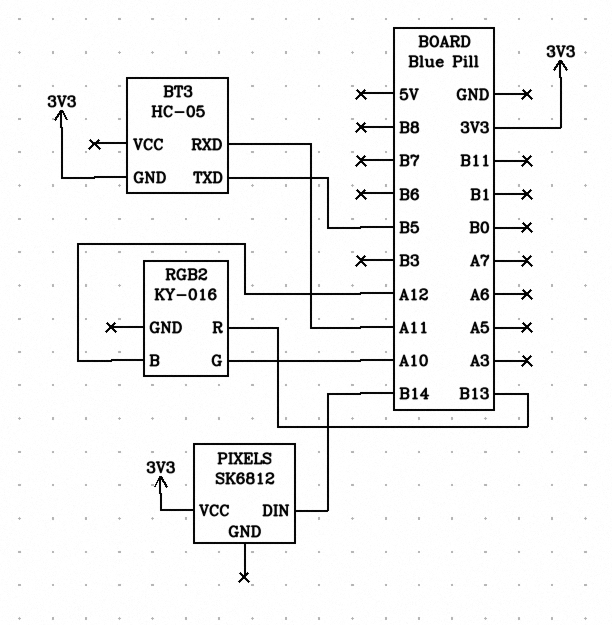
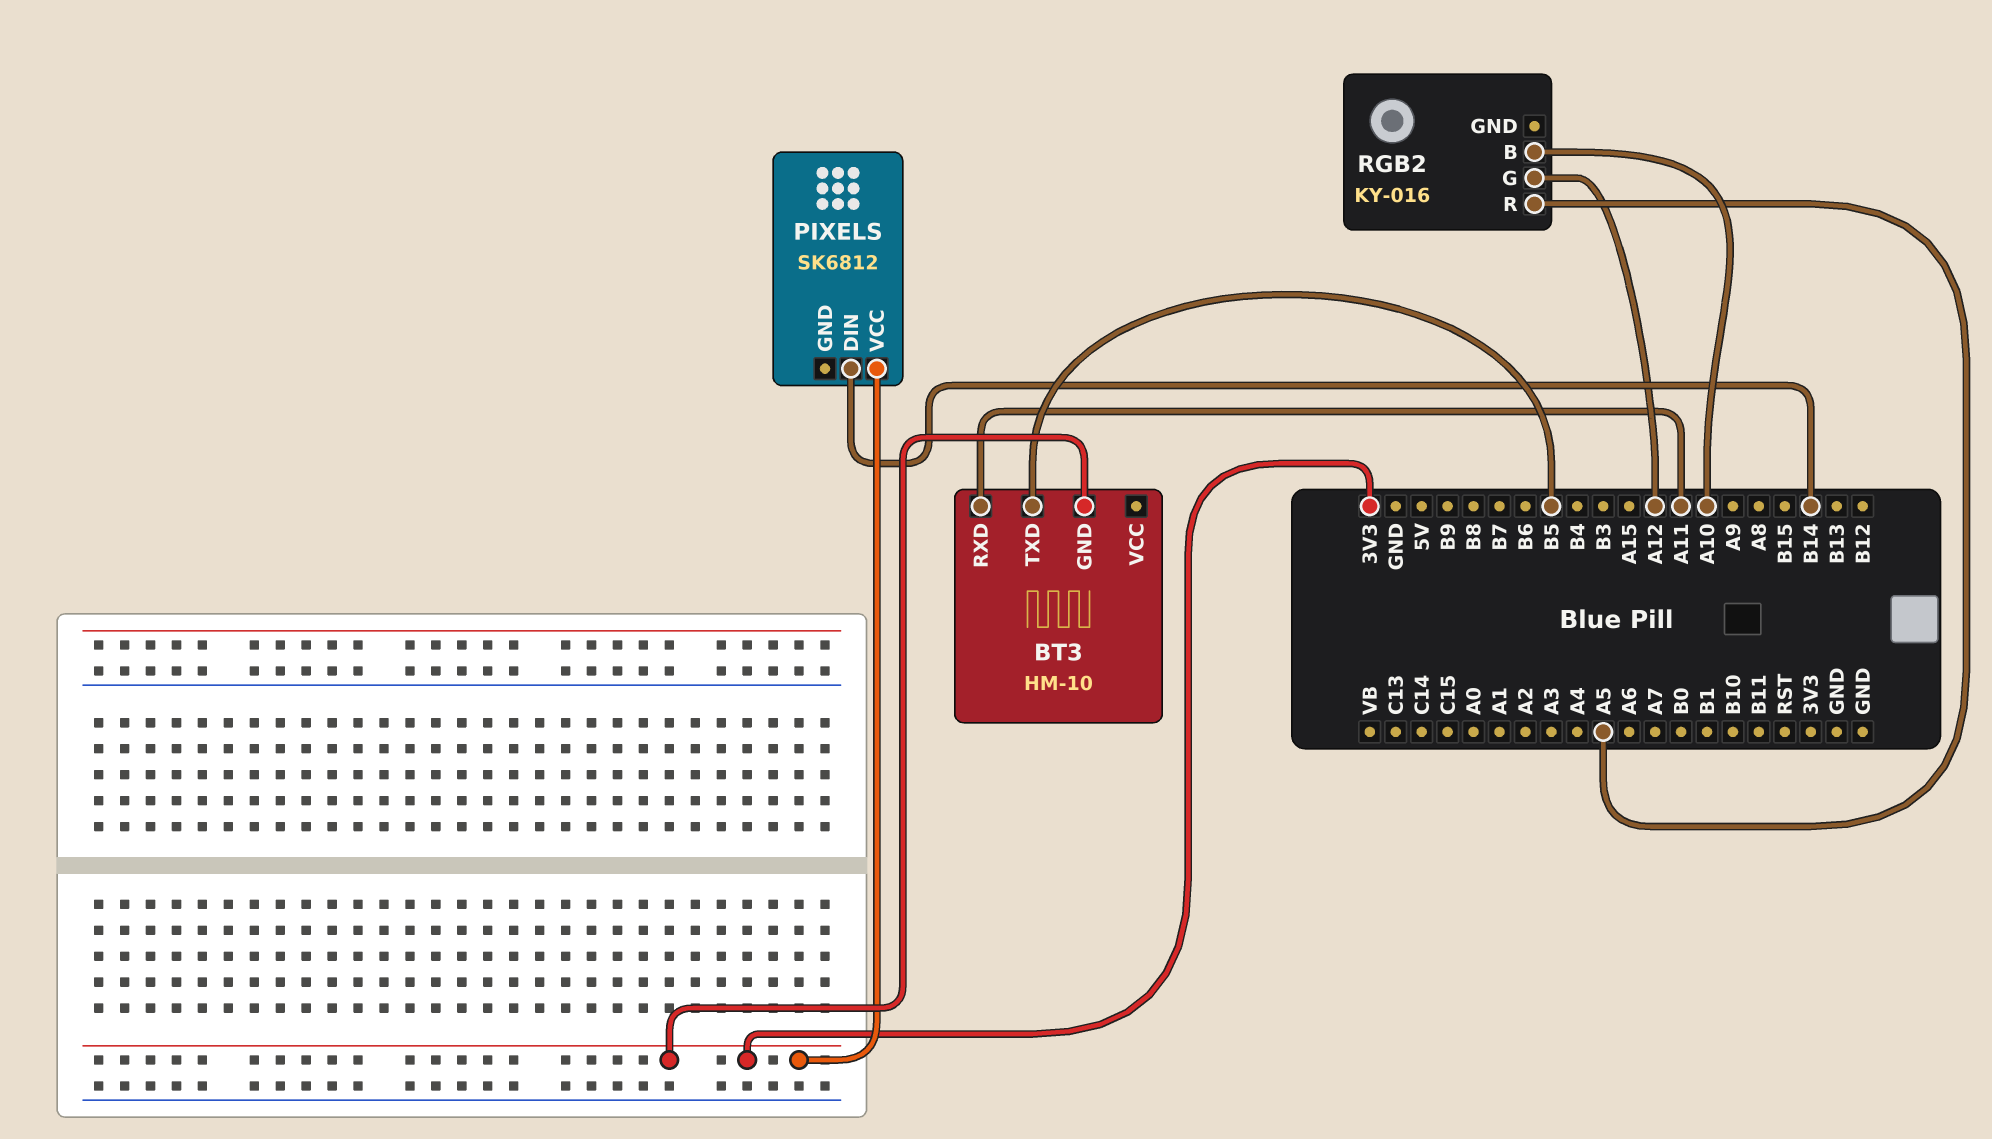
BT3: HC-05 -> HM-10
RGB2 pin B: A12 -> A10
RGB2 pin G: A10 -> A12
RGB2 pin R: B13 -> A5

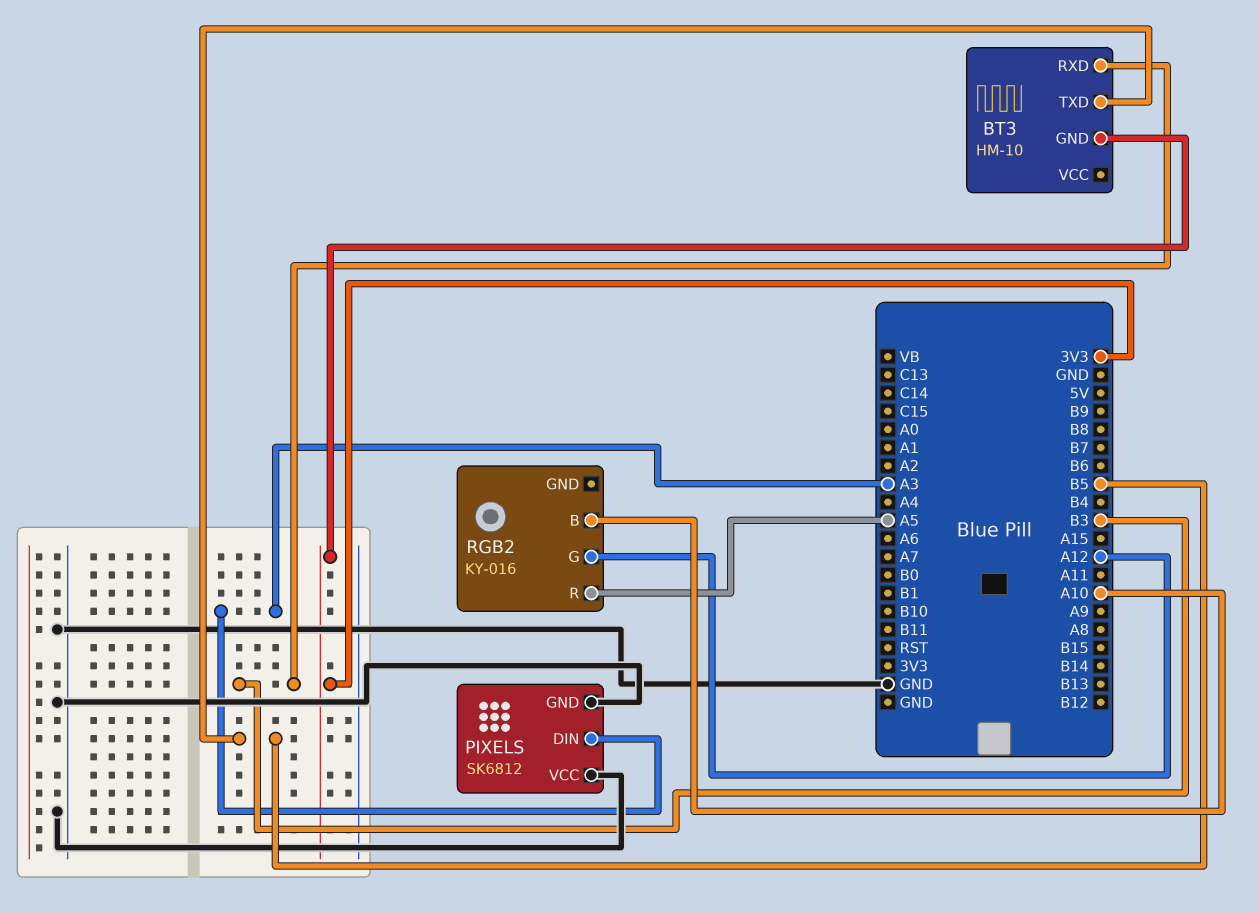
BT3 pin RXD: A11 -> B3
PIXELS pin DIN: B14 -> A3
PIXELS pin GND: none -> GND
PIXELS pin VCC: 3V3 -> GND

